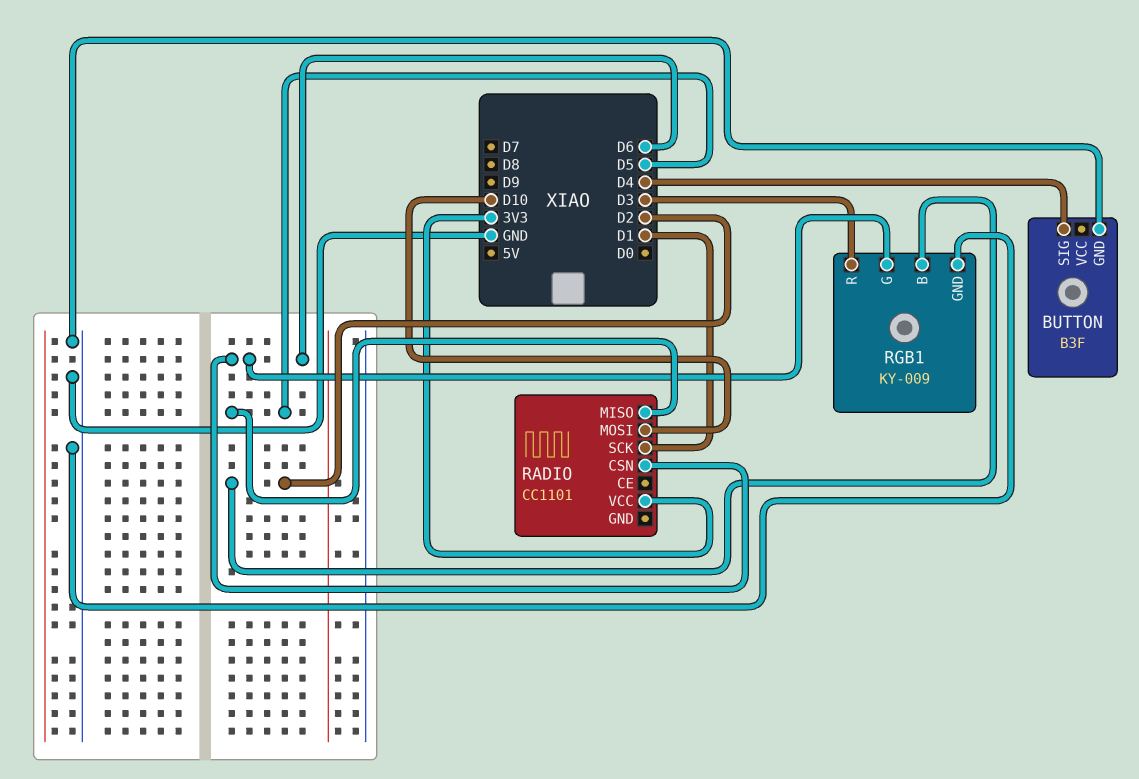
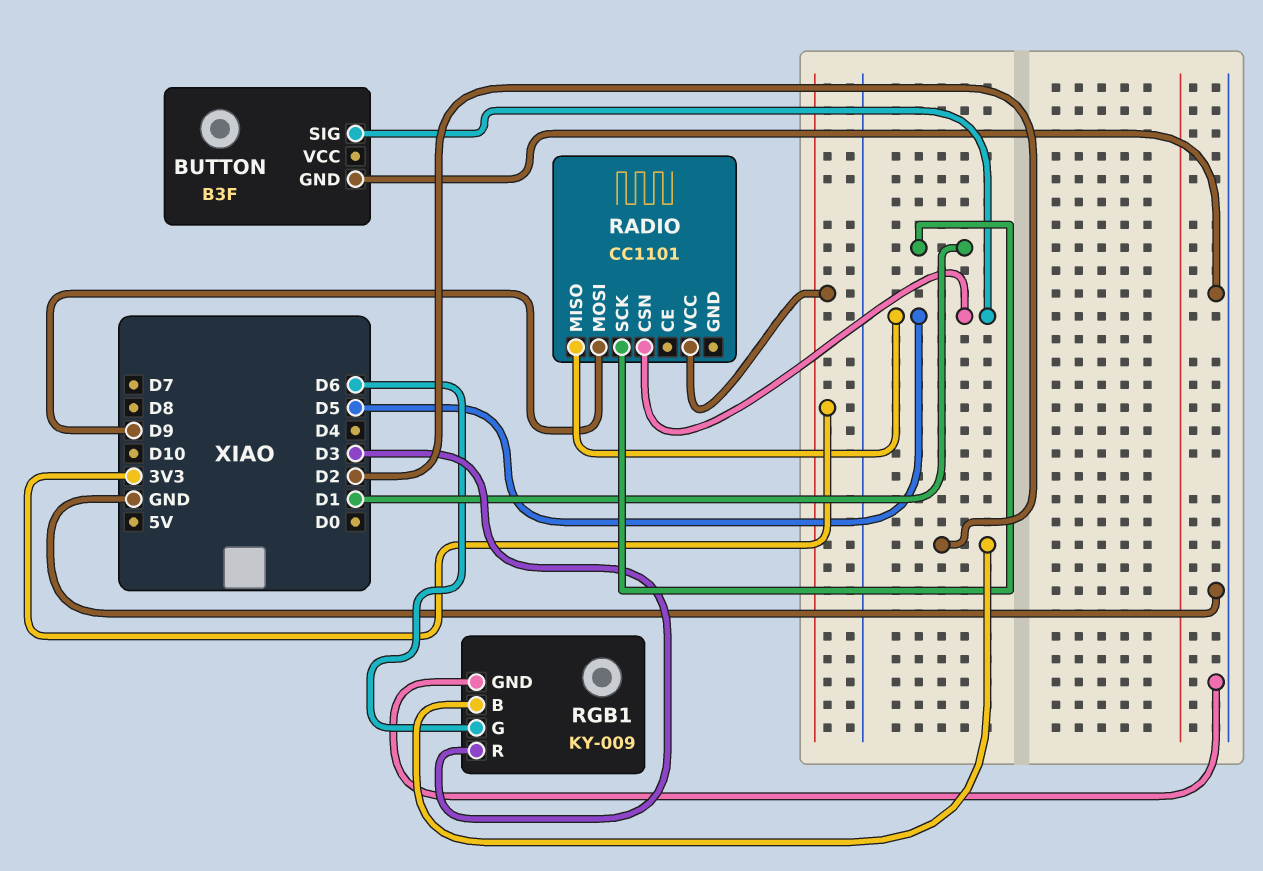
BUTTON pin SIG: D4 -> D5
RADIO pin CSN: D6 -> D5
RADIO pin MOSI: D10 -> D9

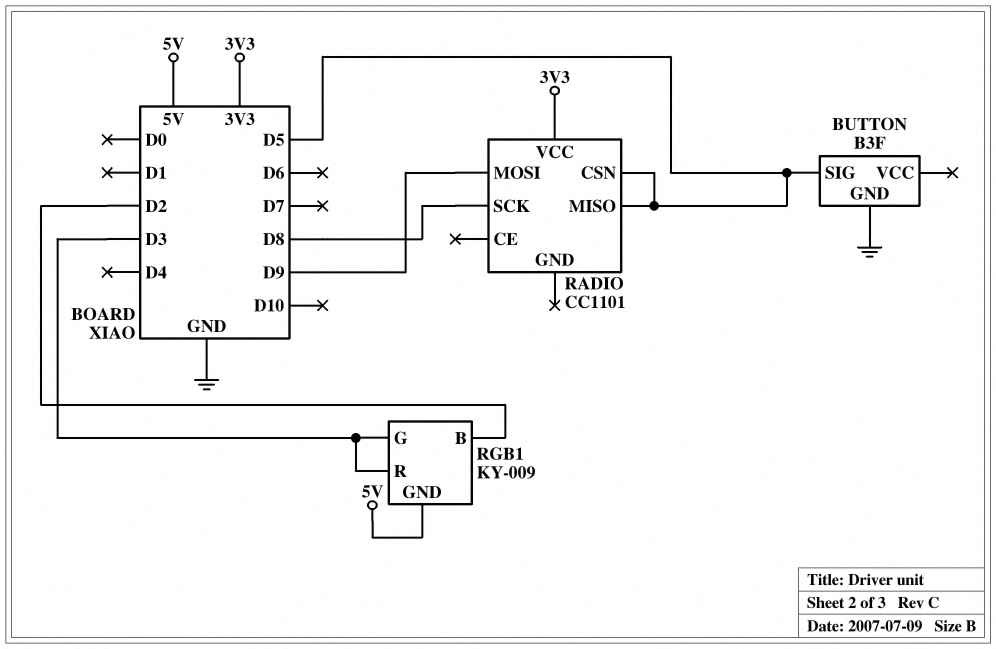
RADIO pin SCK: D1 -> D8
RGB1 pin G: D6 -> D3
RGB1 pin GND: GND -> 5V

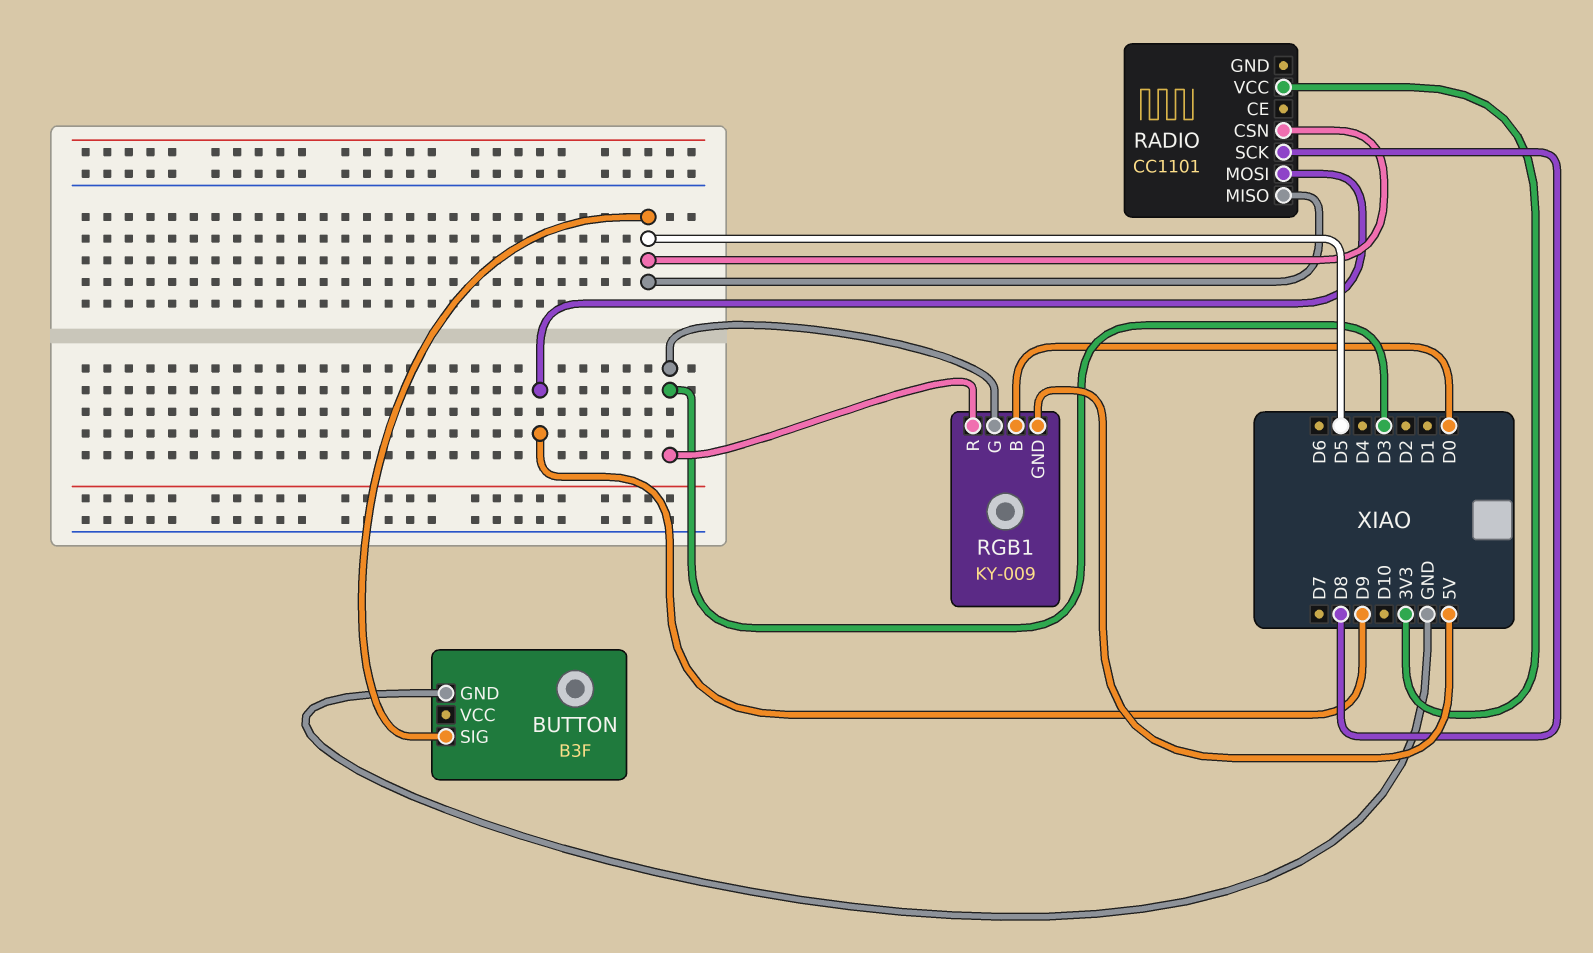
RGB1 pin B: D2 -> D0

